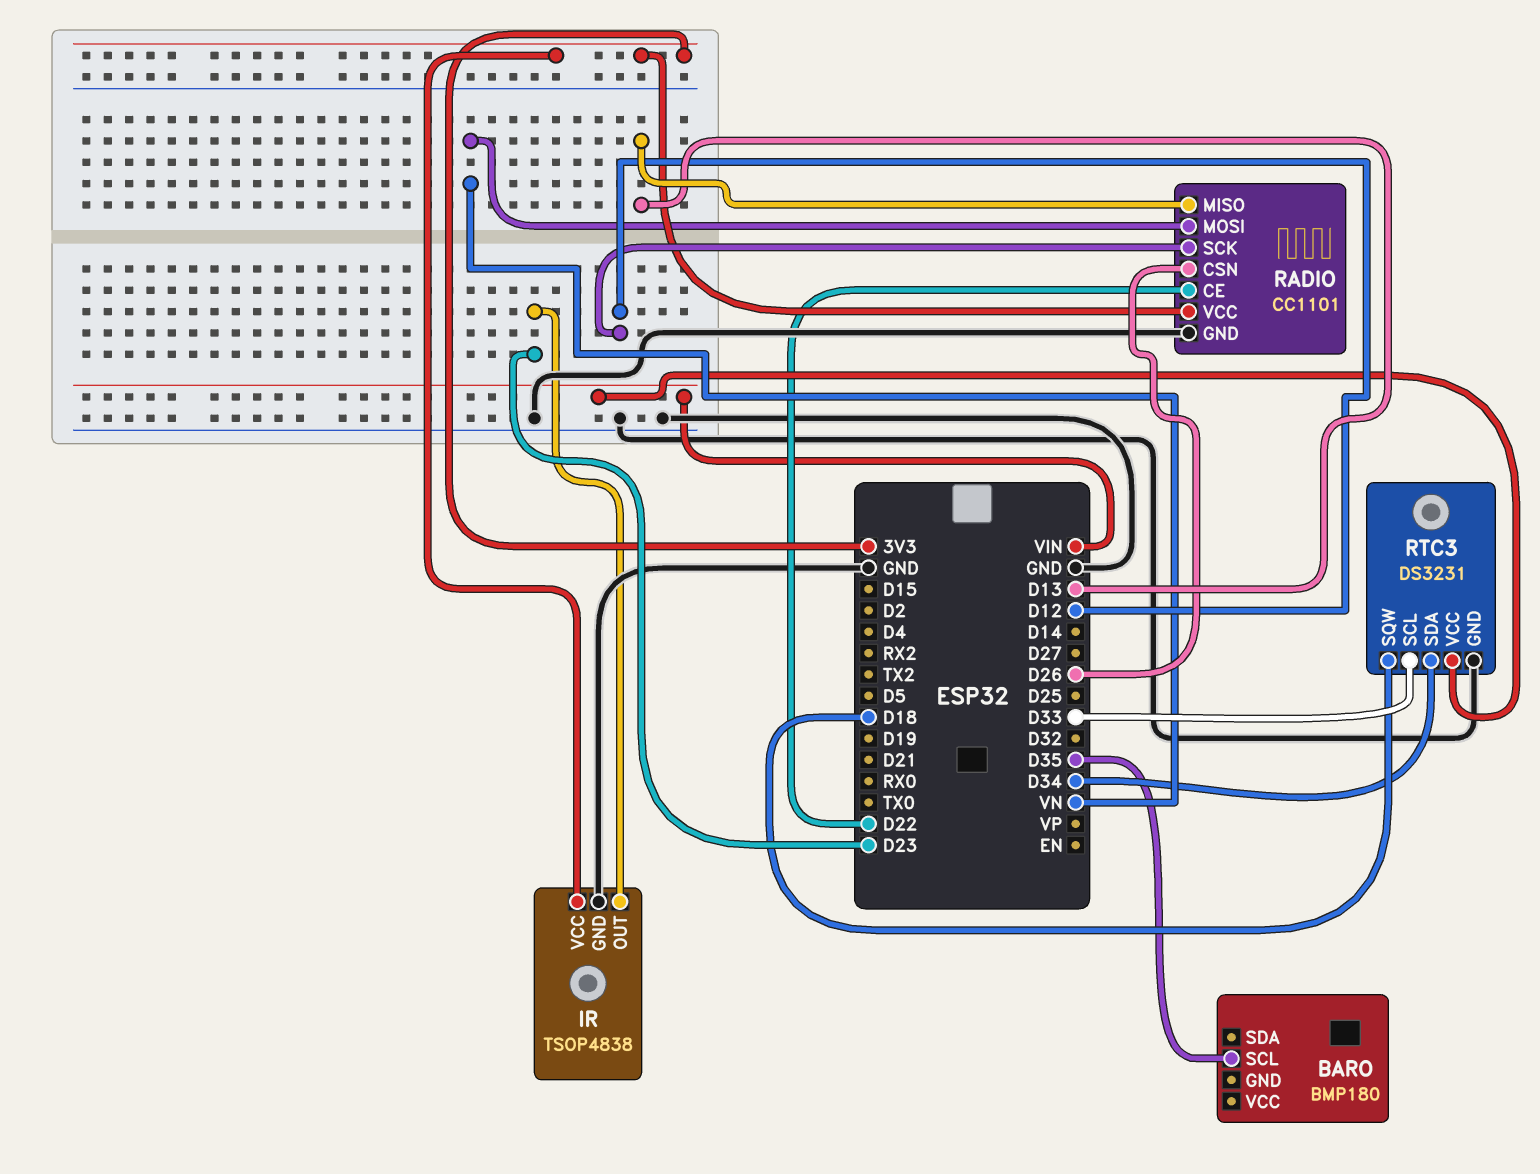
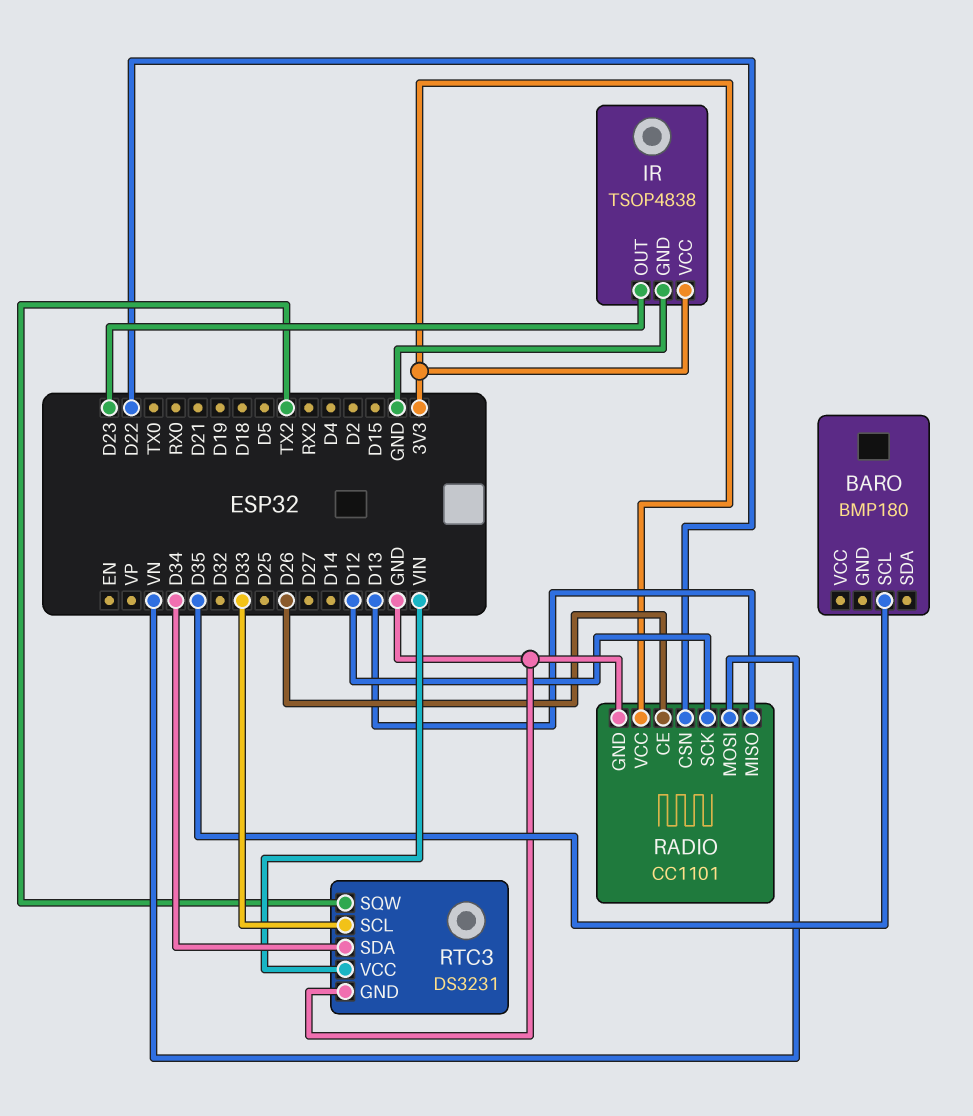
RADIO pin CE: D22 -> D26
RADIO pin CSN: D26 -> D22
RTC3 pin SQW: D18 -> TX2

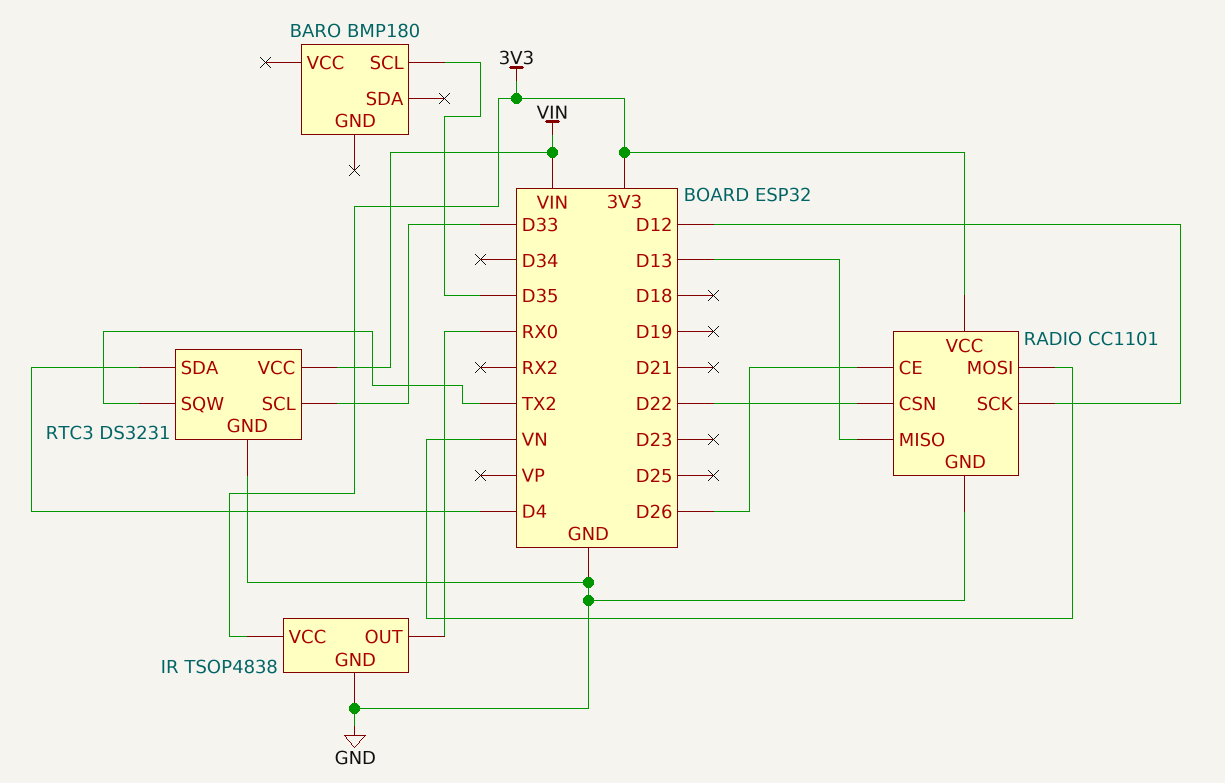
IR pin OUT: D23 -> RX0
RTC3 pin SDA: D34 -> D4

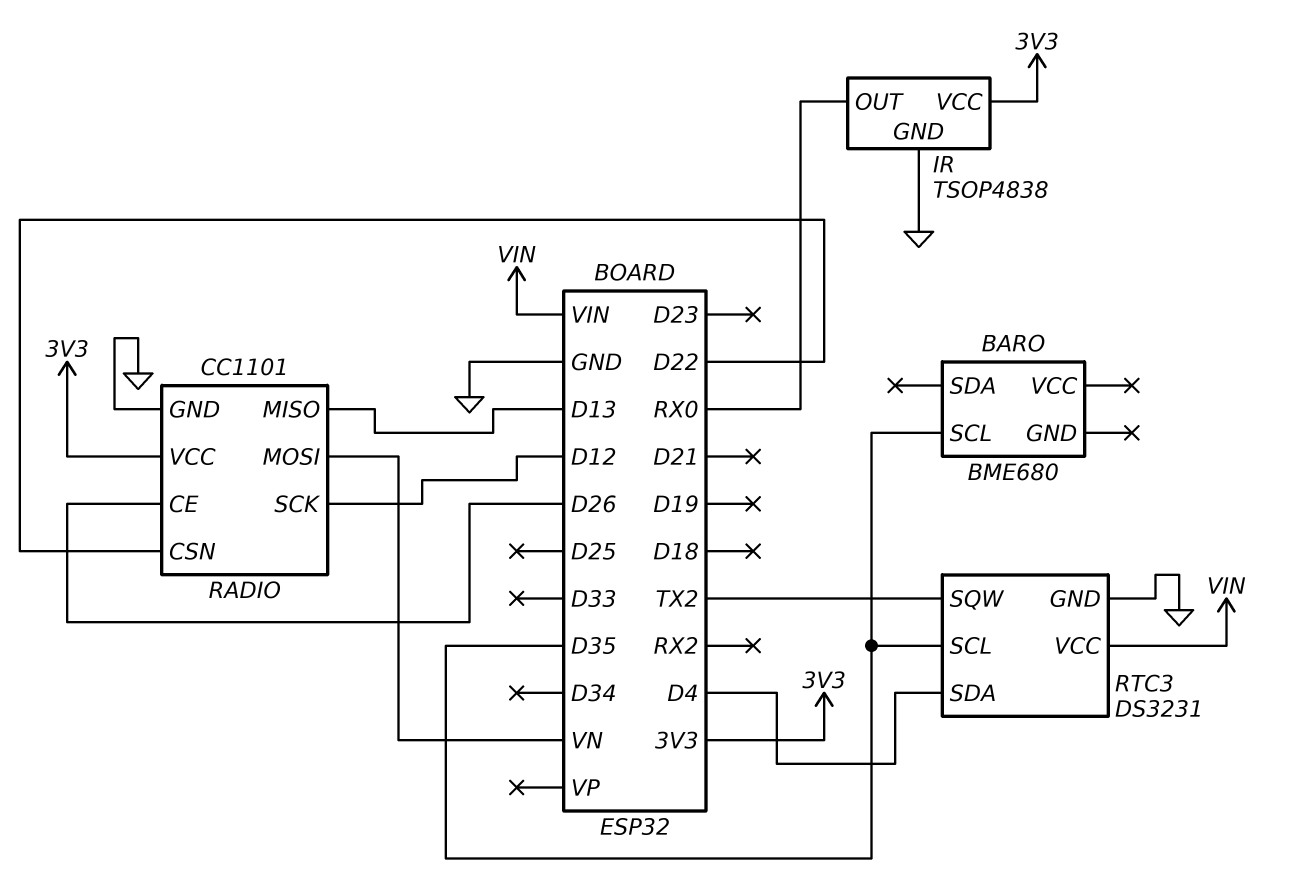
BARO: BMP180 -> BME680
RTC3 pin SCL: D33 -> D35

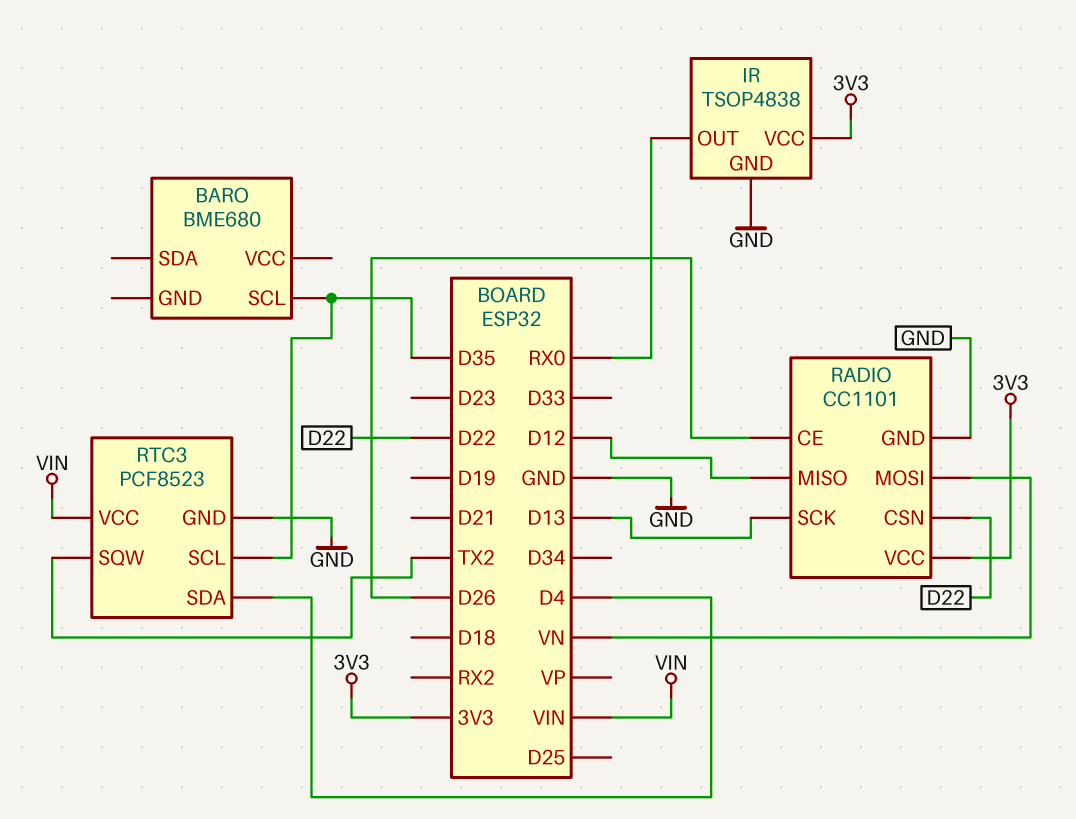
RADIO pin MISO: D13 -> D12
RADIO pin SCK: D12 -> D13
RTC3: DS3231 -> PCF8523

